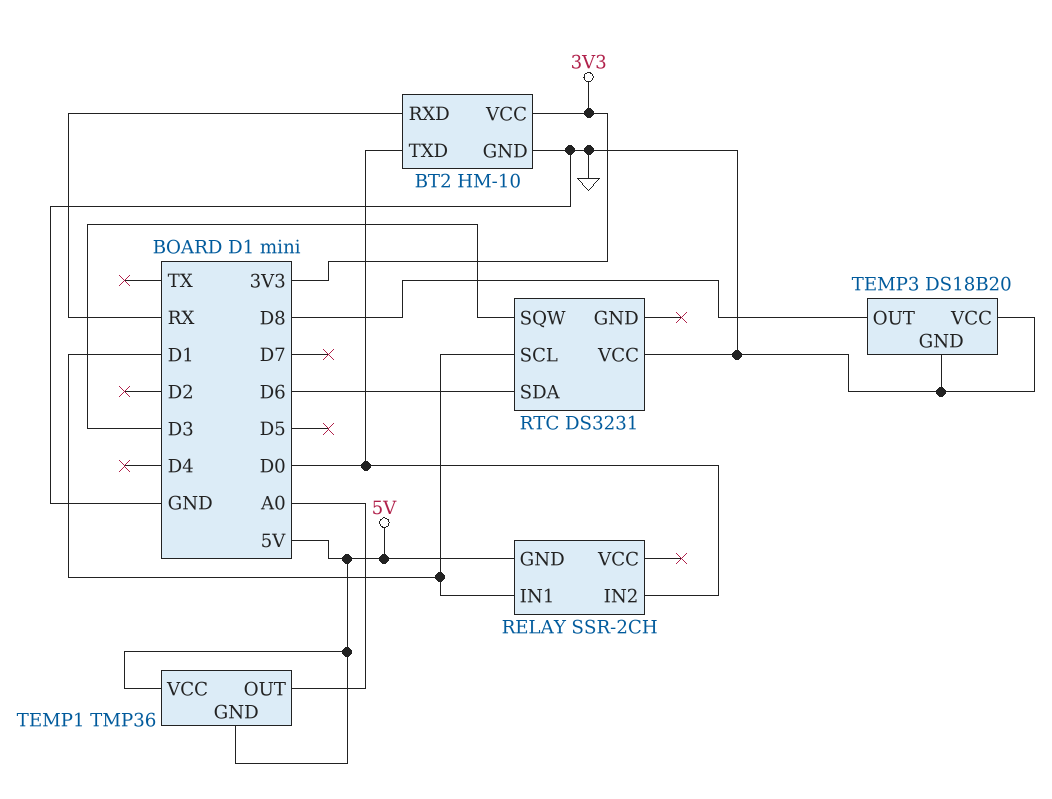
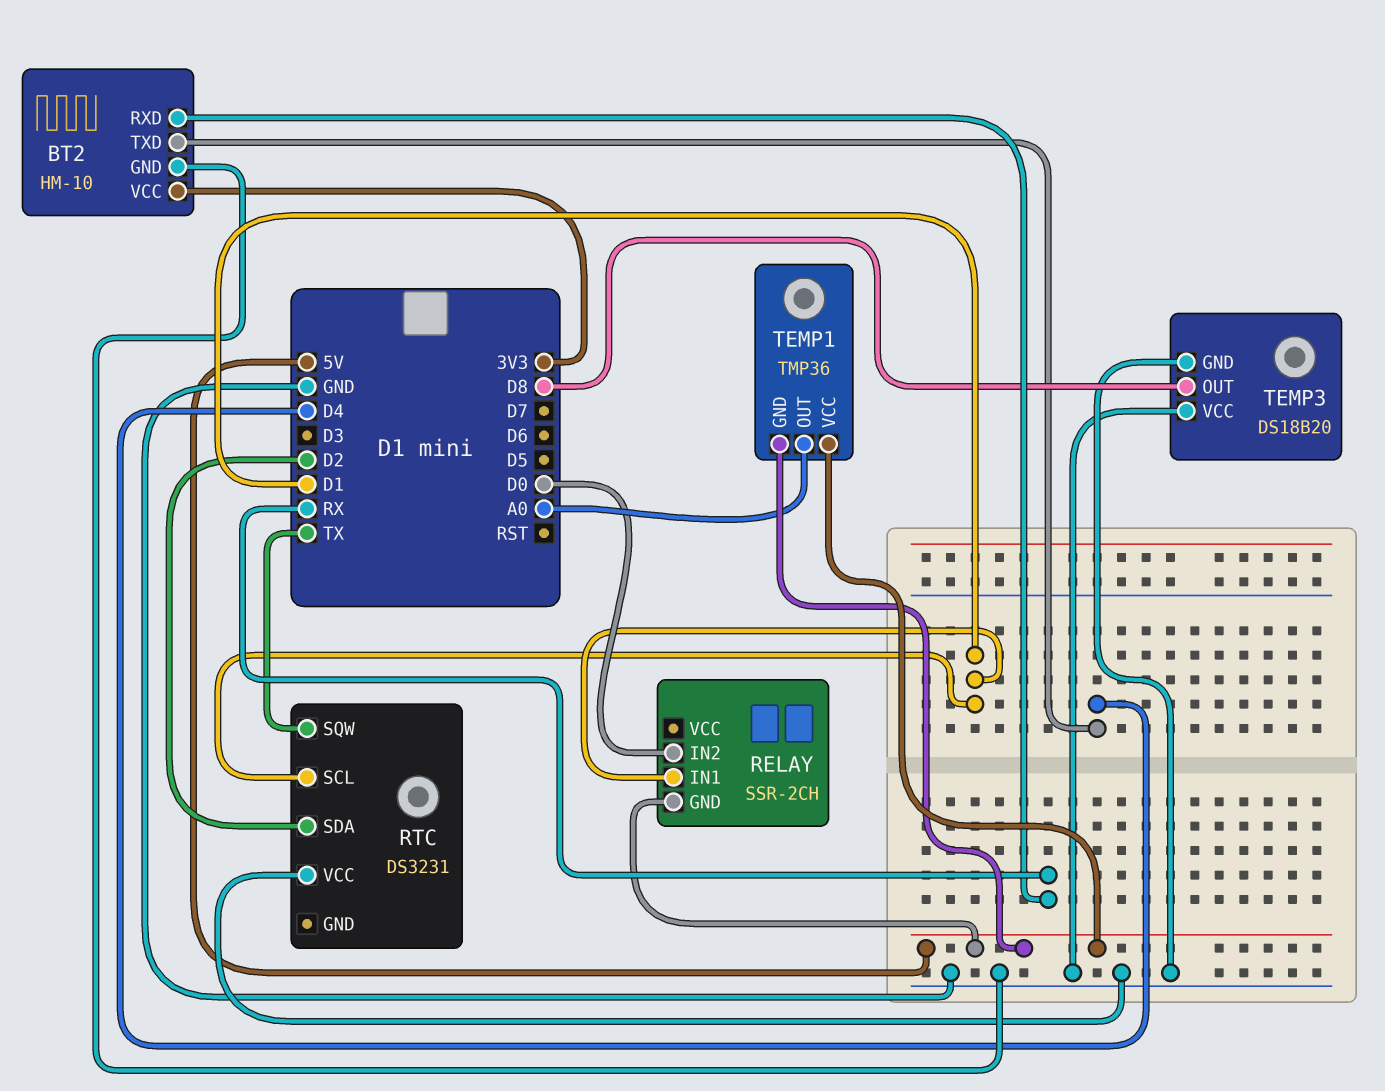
BT2 pin TXD: D0 -> D4
RTC pin SDA: D6 -> D2
RTC pin SQW: D3 -> TX

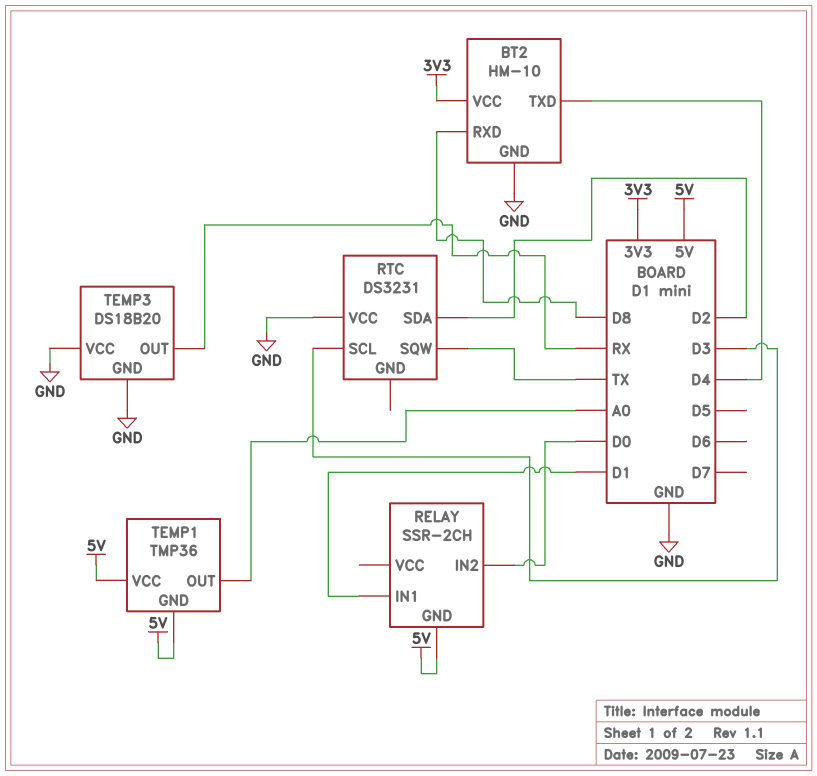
BT2 pin RXD: RX -> D8
RTC pin SCL: D1 -> D3
TEMP3 pin OUT: D8 -> RX

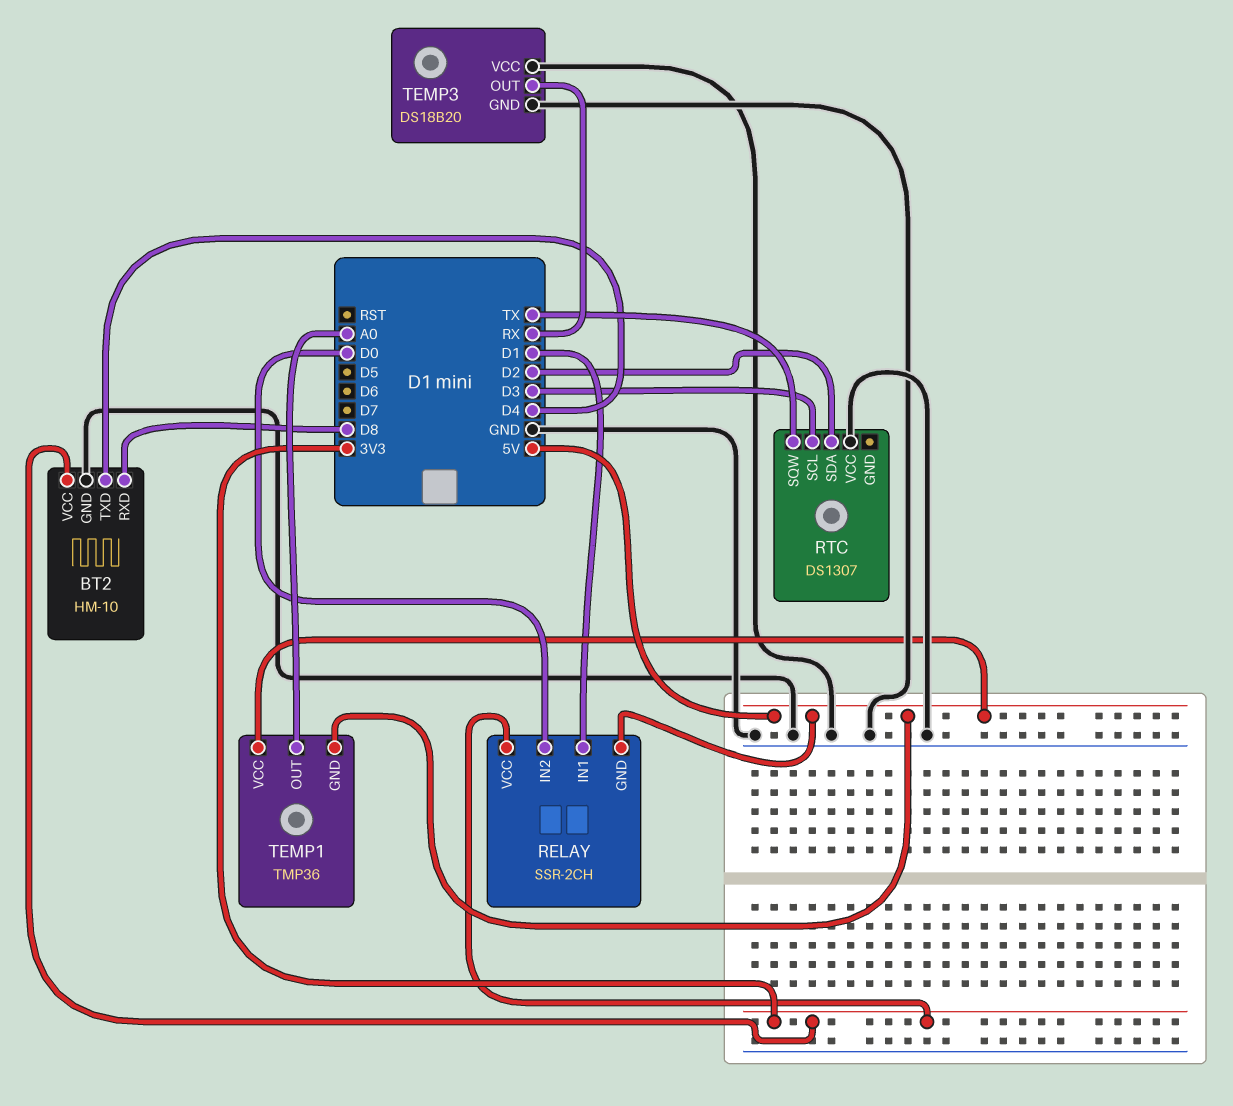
RELAY pin VCC: none -> 3V3
RTC: DS3231 -> DS1307

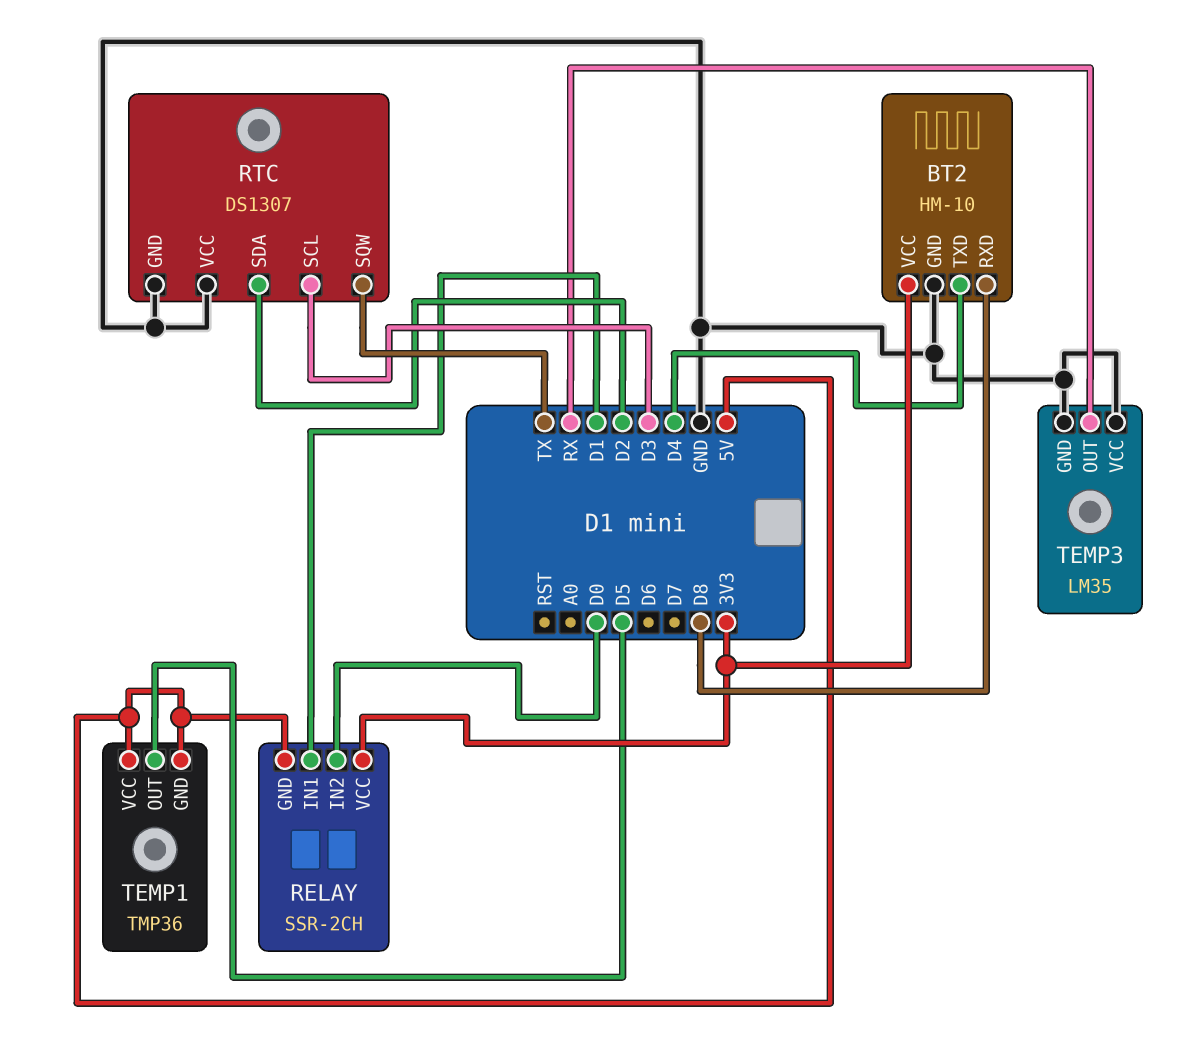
RTC pin GND: none -> GND
TEMP1 pin OUT: A0 -> D5
TEMP3: DS18B20 -> LM35

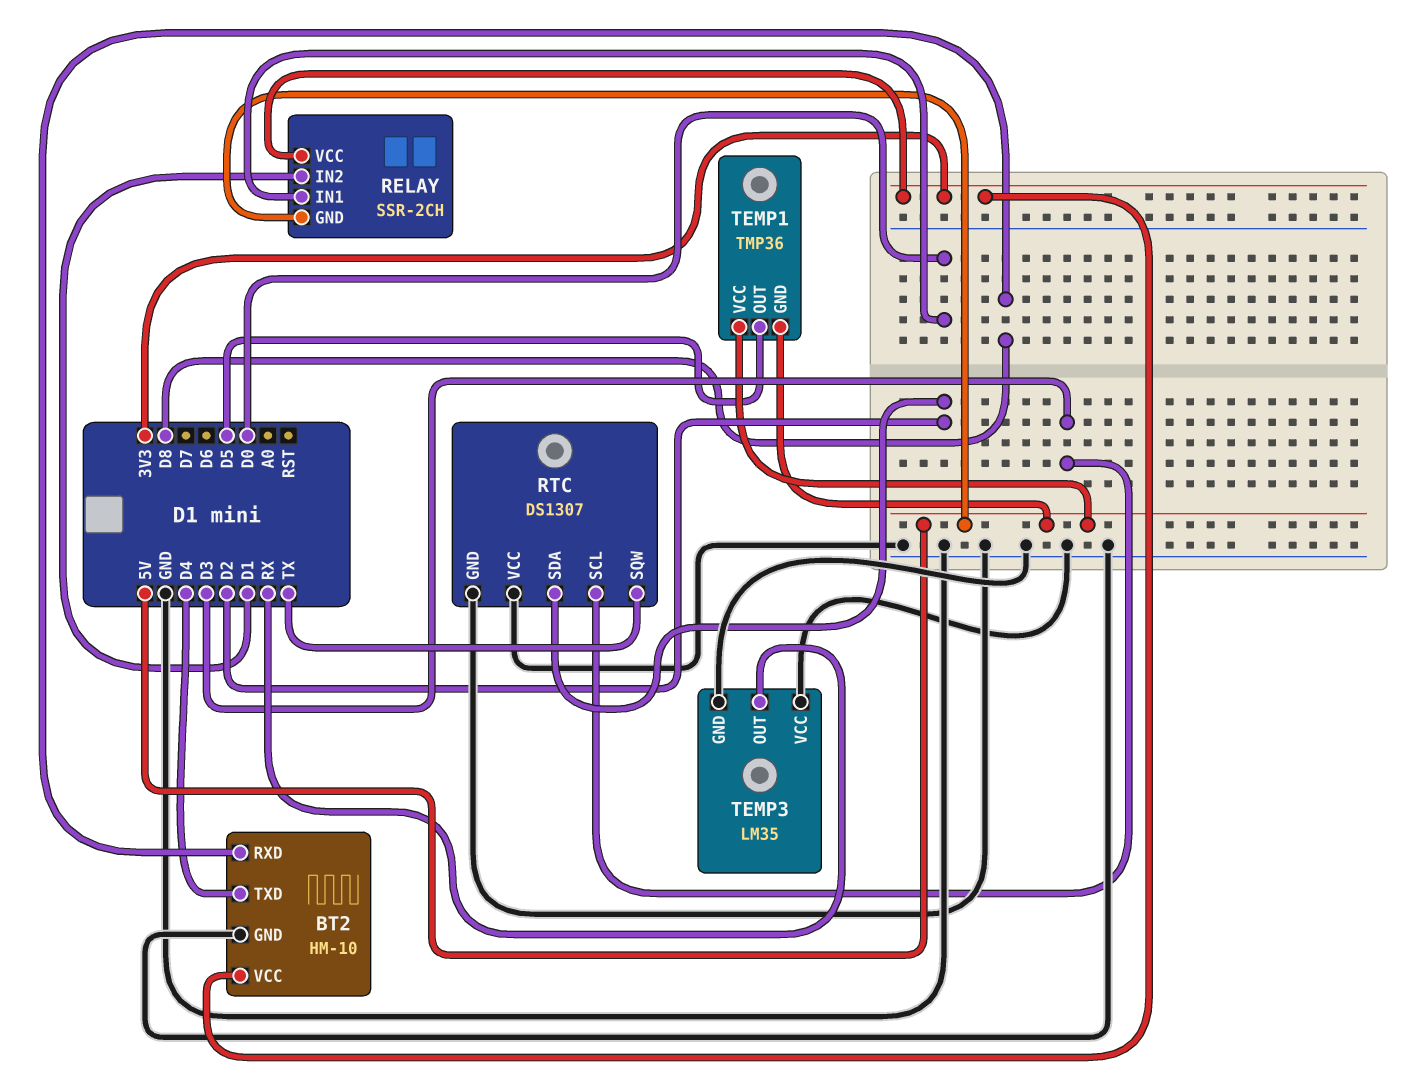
RELAY pin IN1: D1 -> D0
RELAY pin IN2: D0 -> D1

